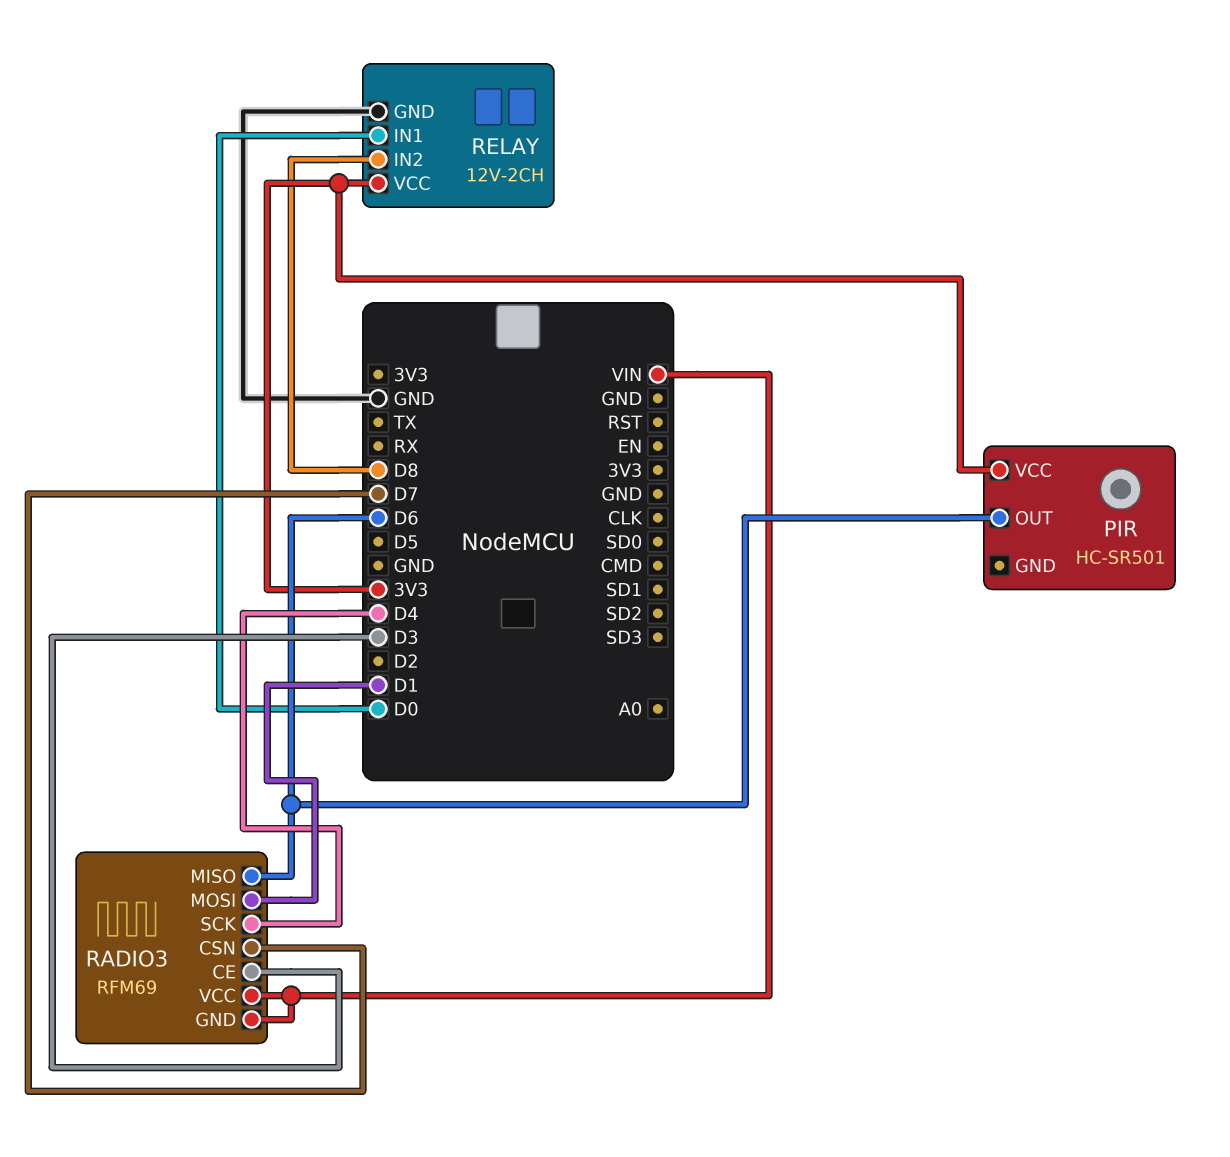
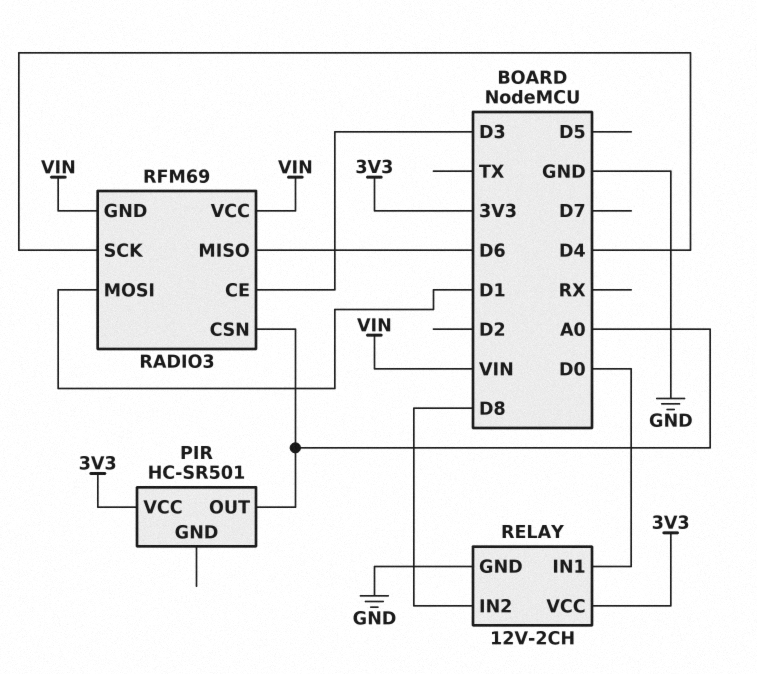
PIR pin OUT: D6 -> A0
RADIO3 pin CSN: D7 -> A0

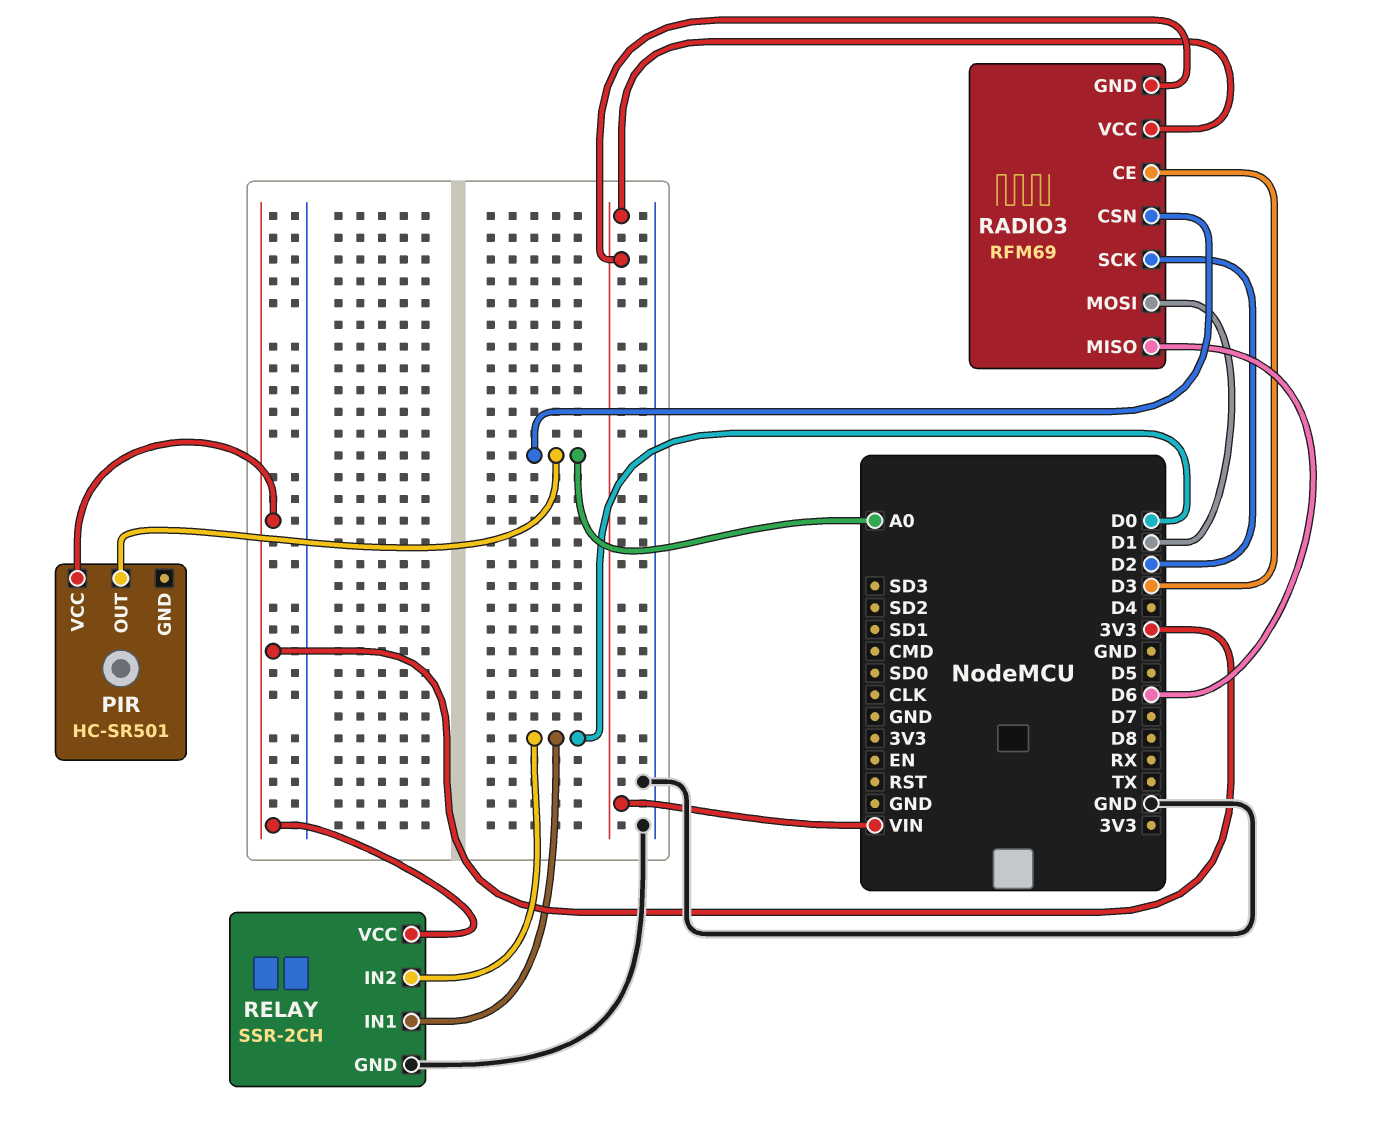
RADIO3 pin SCK: D4 -> D2
RELAY: 12V-2CH -> SSR-2CH
RELAY pin IN2: D8 -> D0

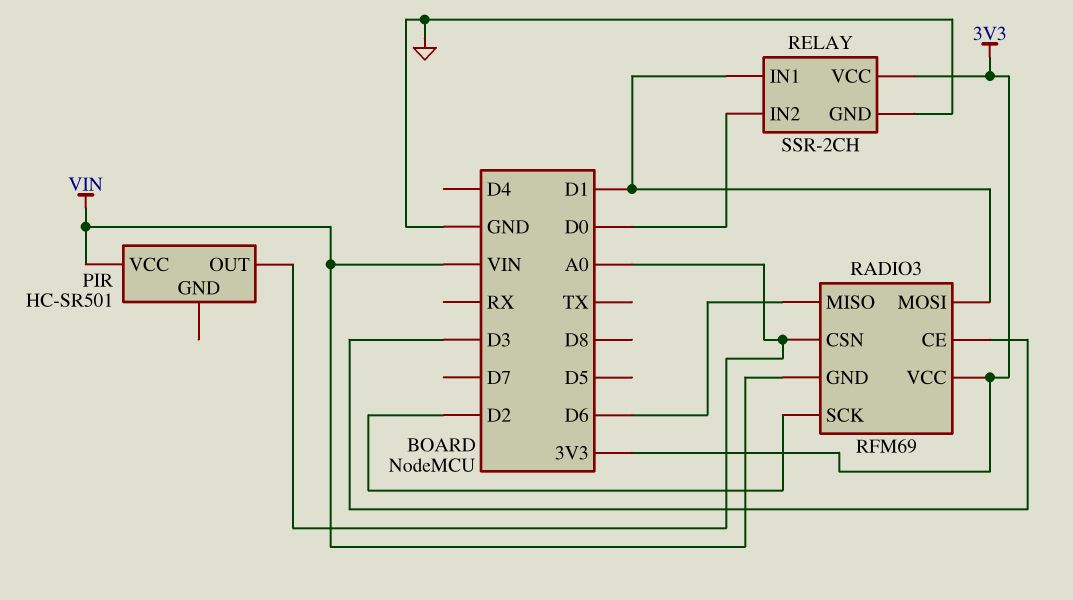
PIR pin VCC: 3V3 -> VIN
RADIO3 pin VCC: VIN -> 3V3
RELAY pin IN1: D0 -> D1

